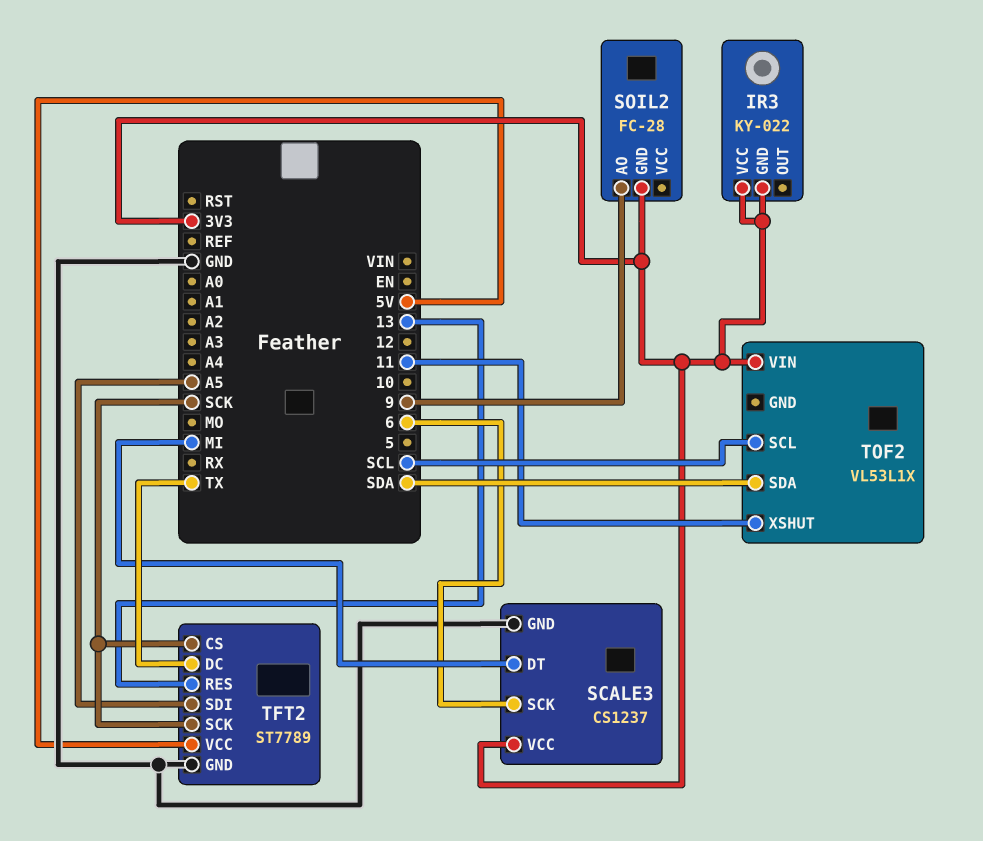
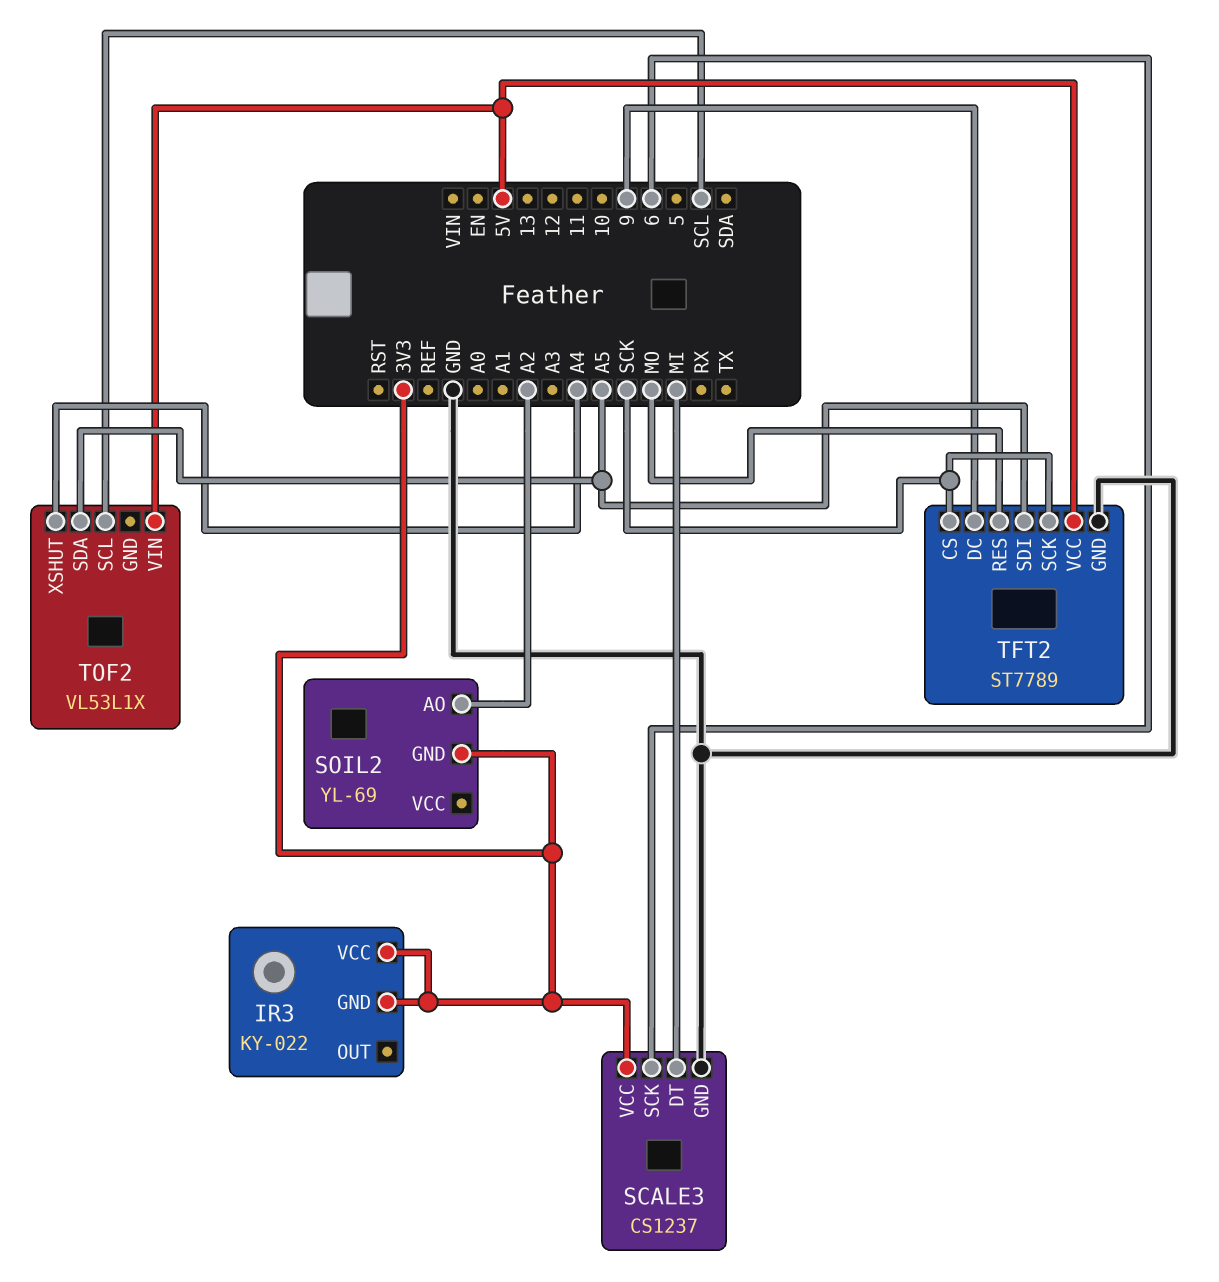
SOIL2: FC-28 -> YL-69
SOIL2 pin AO: 9 -> A2
TFT2 pin DC: TX -> 9
TFT2 pin RES: 13 -> MO
TOF2 pin SDA: SDA -> A5
TOF2 pin VIN: 3V3 -> 5V
TOF2 pin XSHUT: 11 -> A4

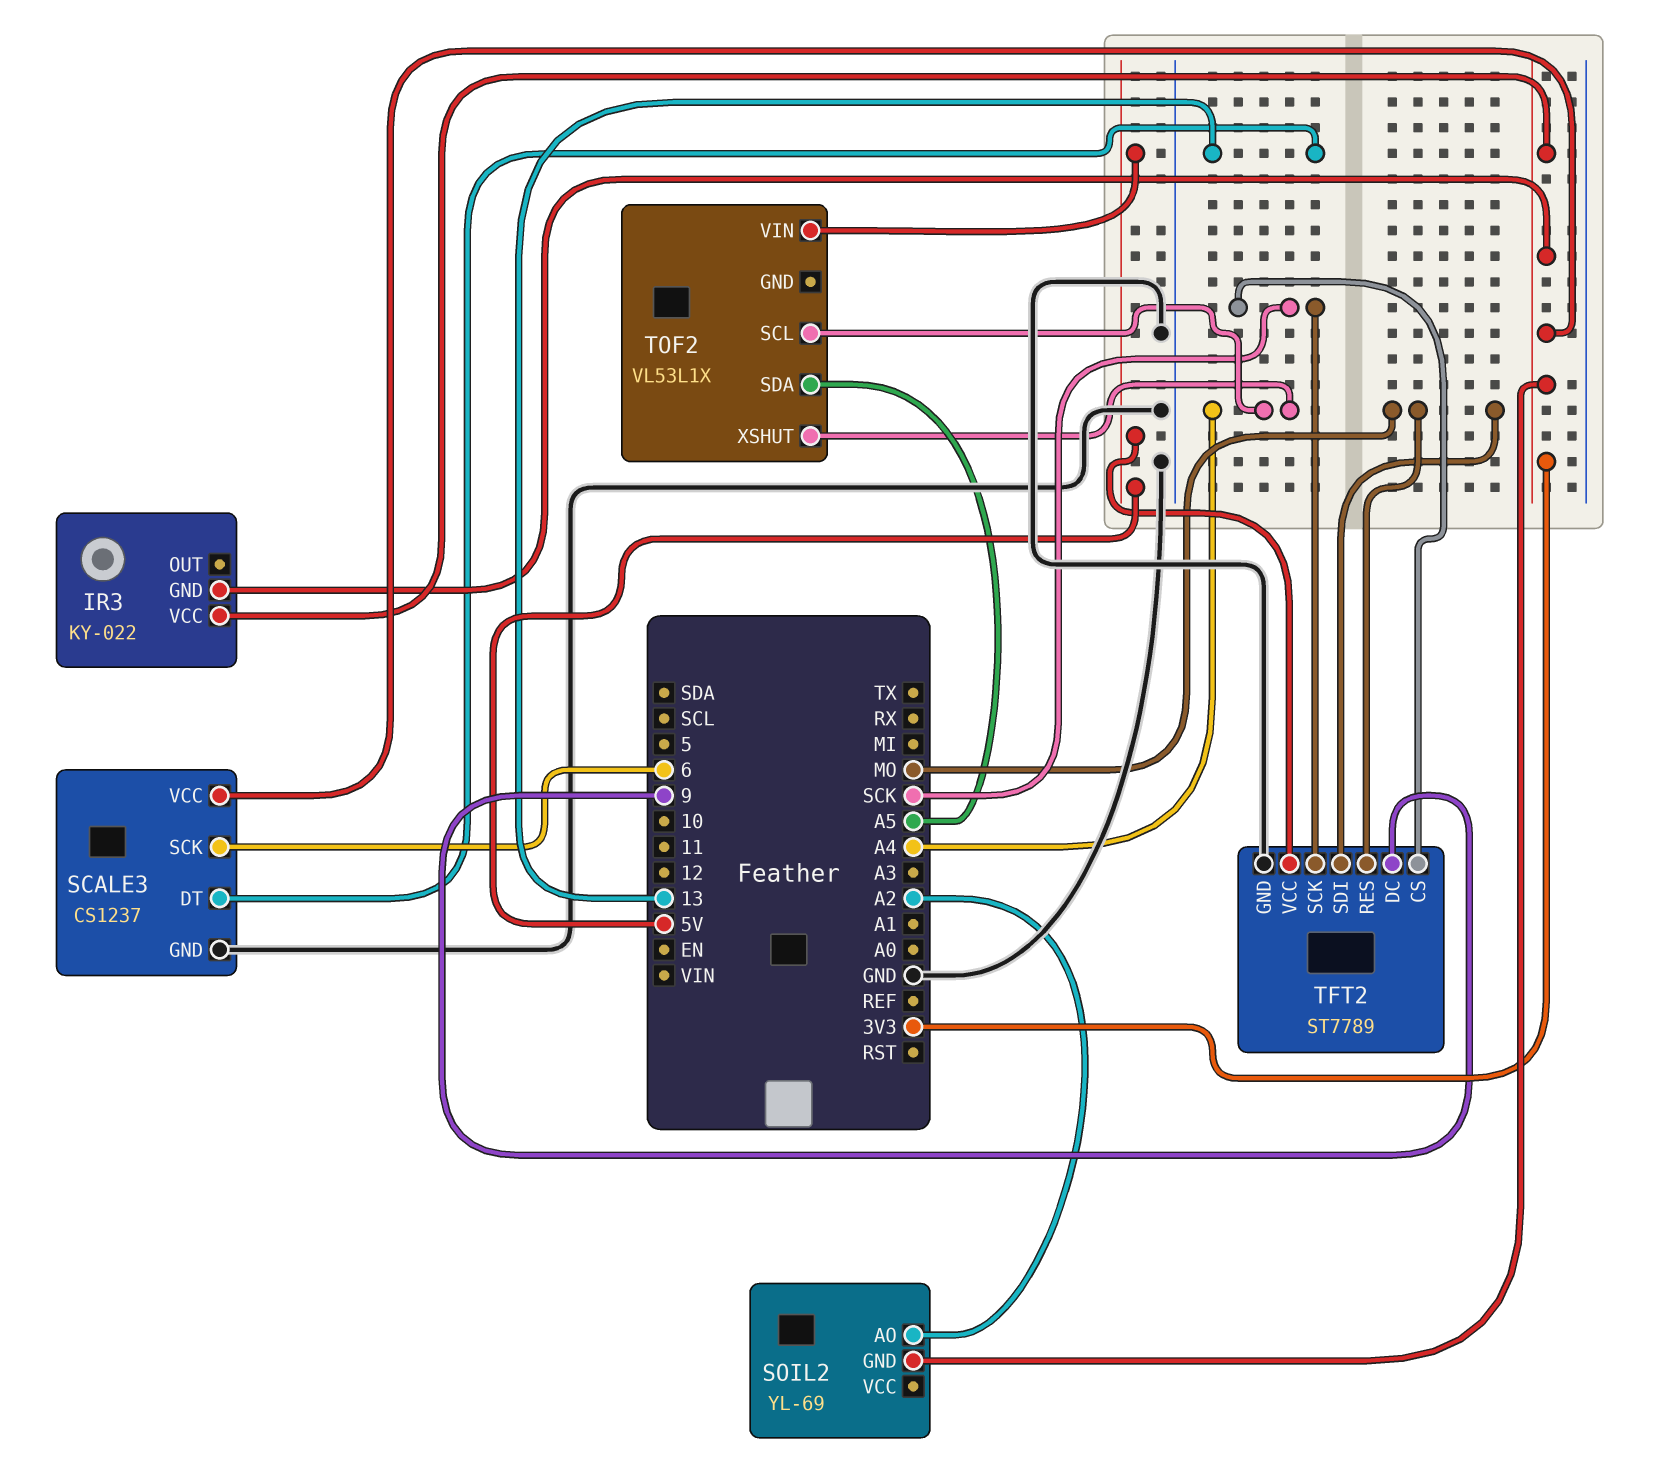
SCALE3 pin DT: MI -> 13
TFT2 pin SDI: A5 -> MO
TOF2 pin SCL: SCL -> A4

